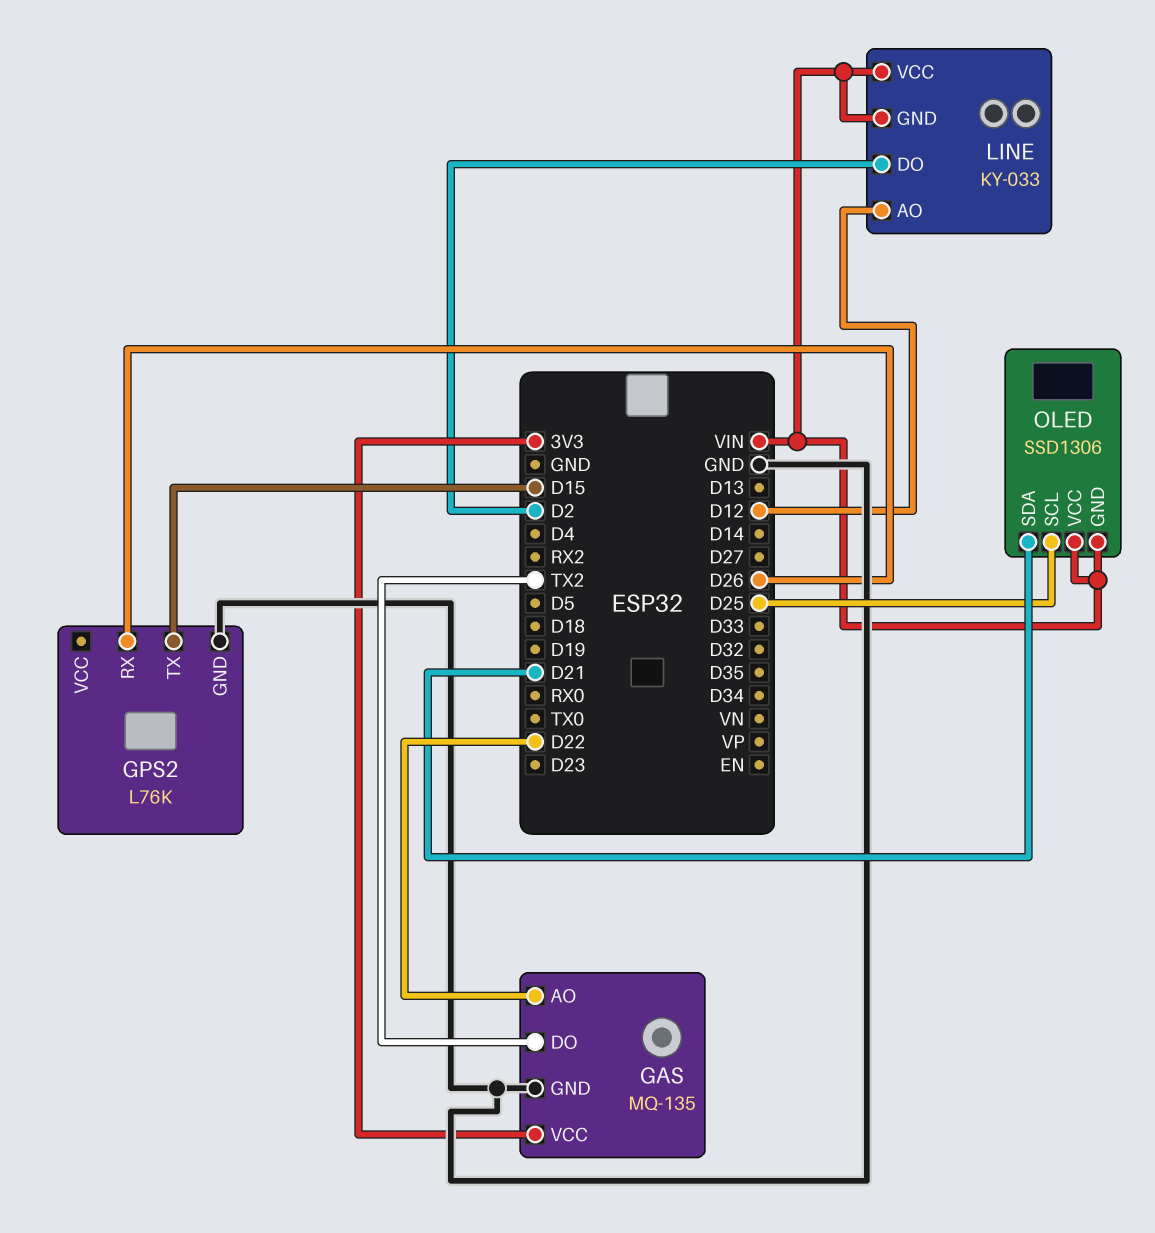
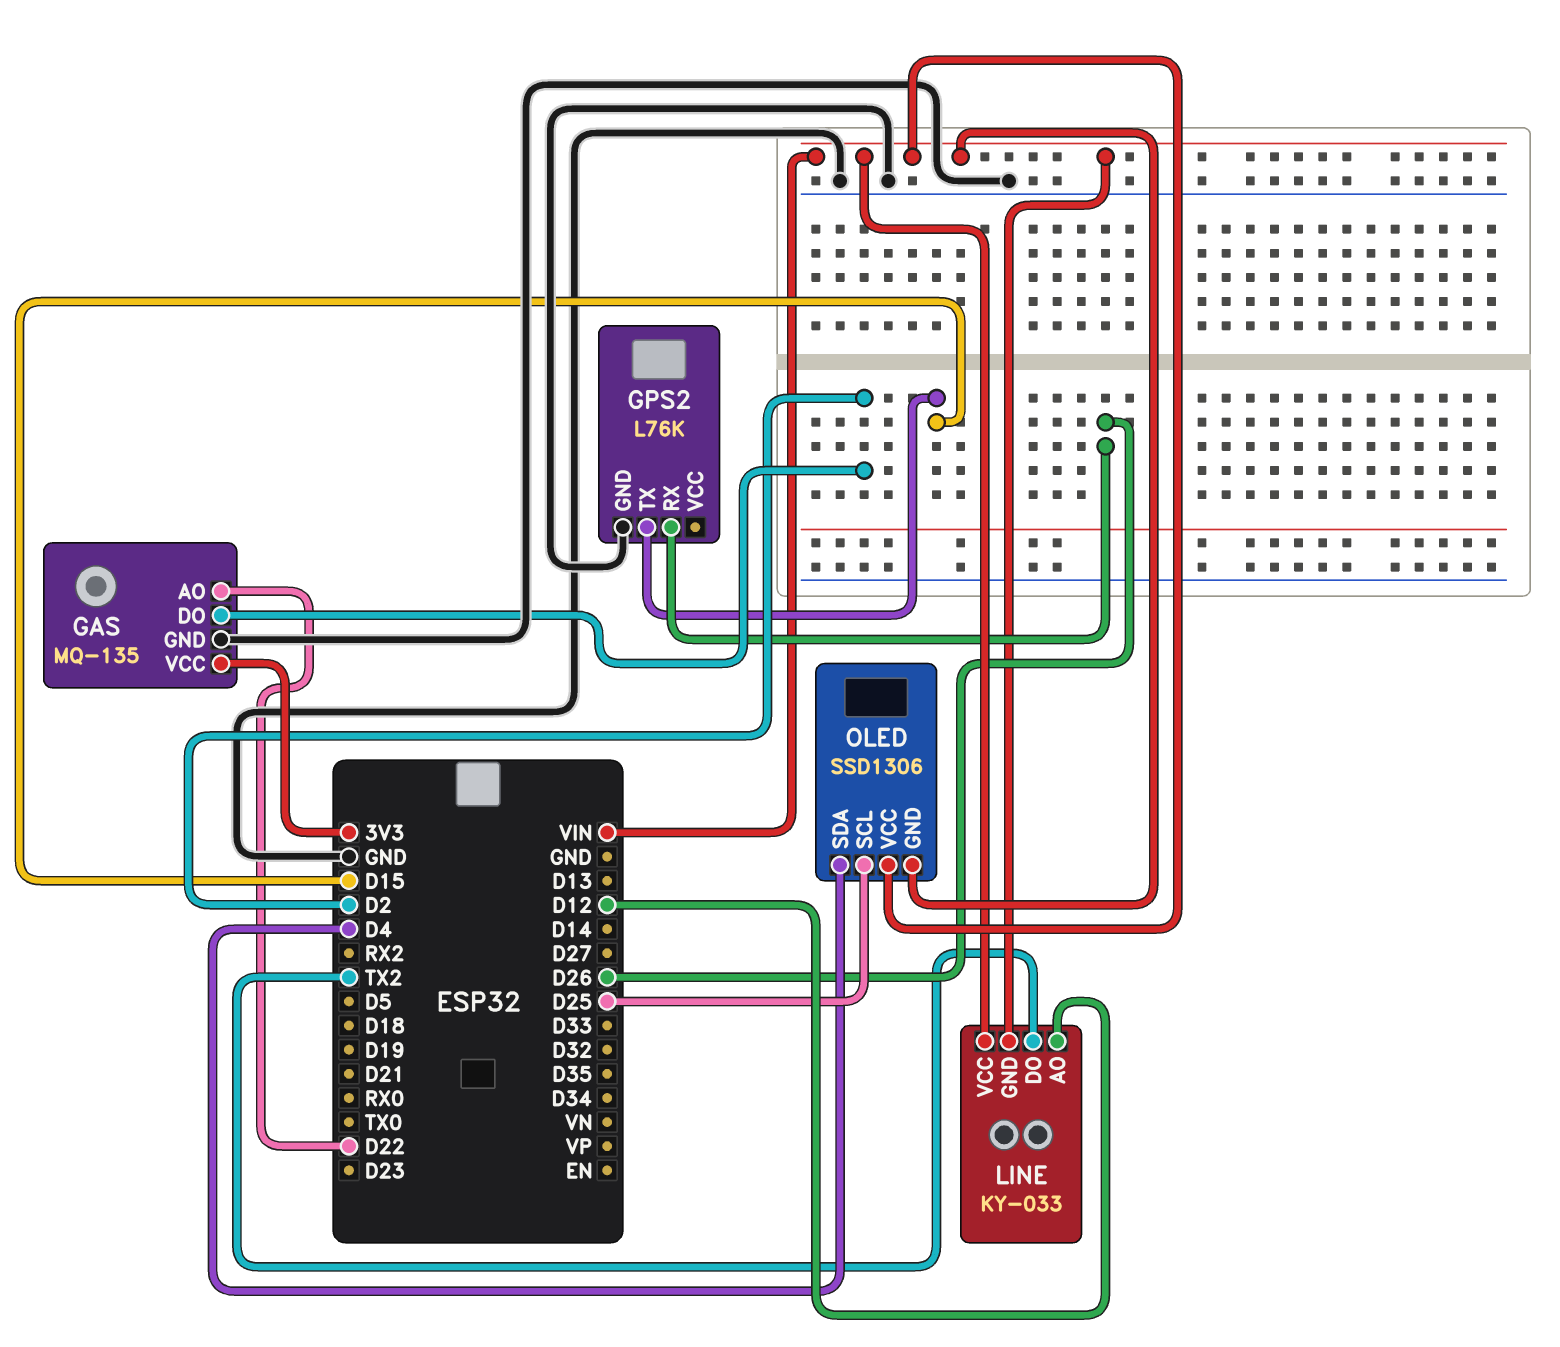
GAS pin DO: TX2 -> D2
LINE pin DO: D2 -> TX2
OLED pin SDA: D21 -> D4

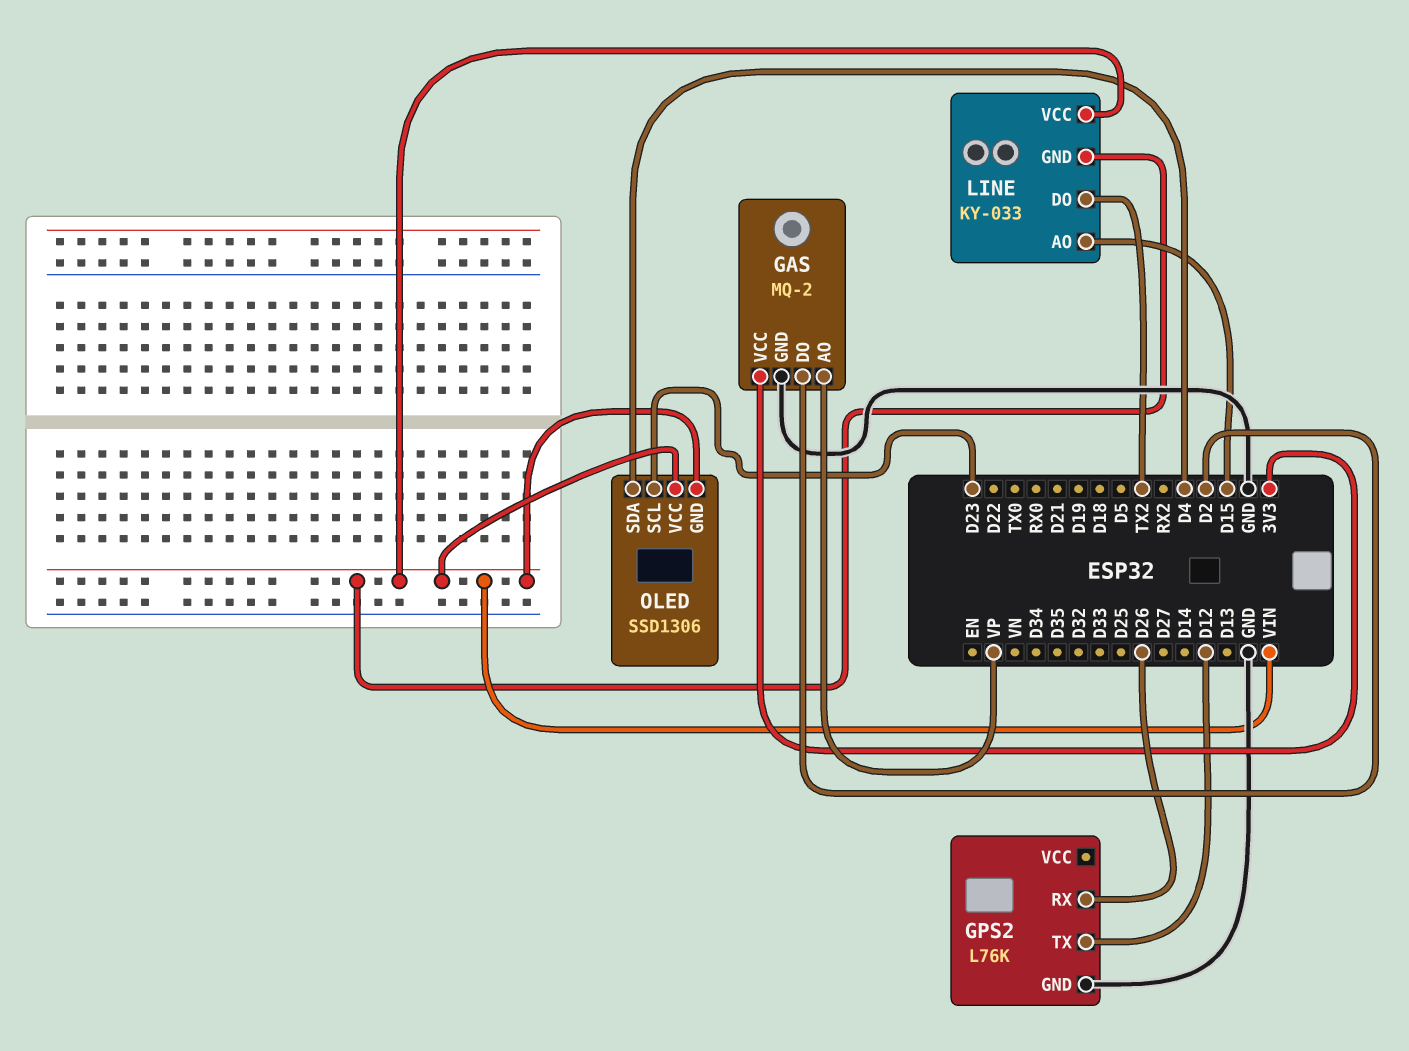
GAS: MQ-135 -> MQ-2
GAS pin AO: D22 -> VP
GPS2 pin TX: D15 -> D12
LINE pin AO: D12 -> D15
OLED pin SCL: D25 -> D23

